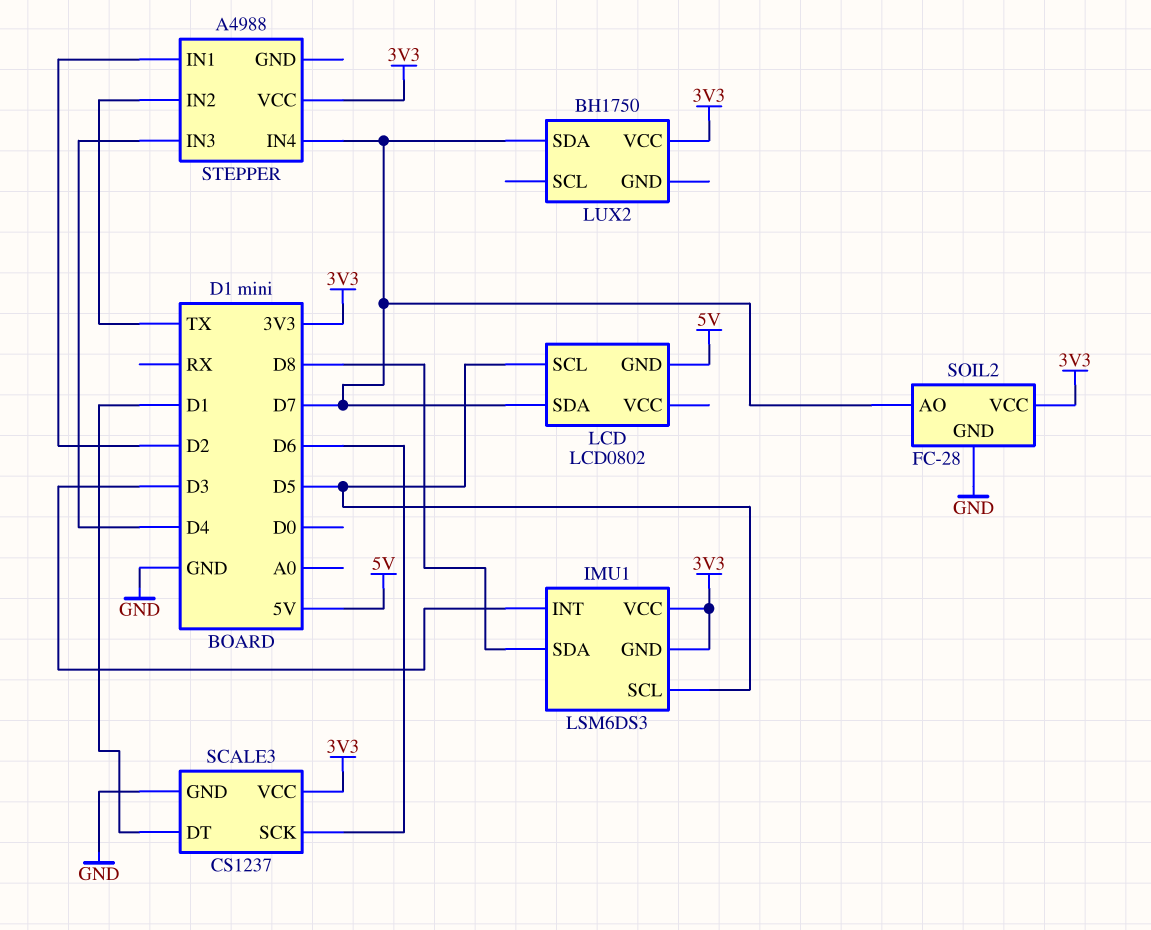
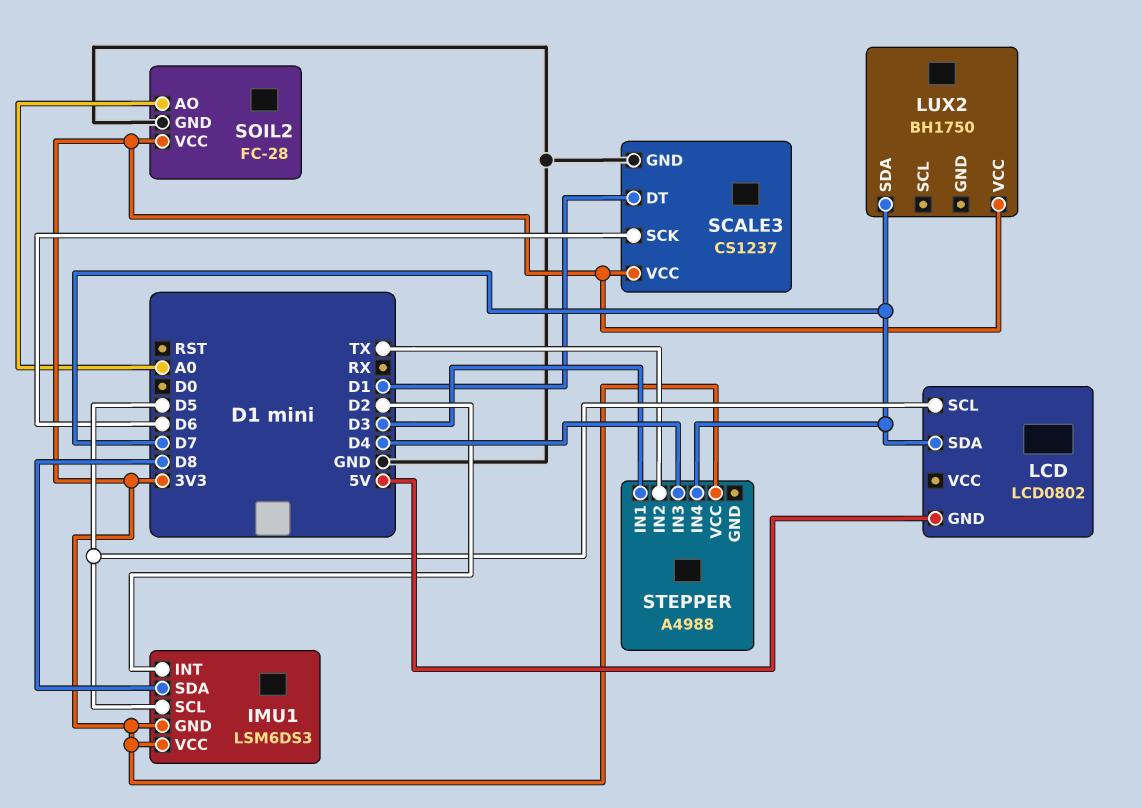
IMU1 pin INT: D3 -> D2
SOIL2 pin AO: D7 -> A0
STEPPER pin IN1: D2 -> D3

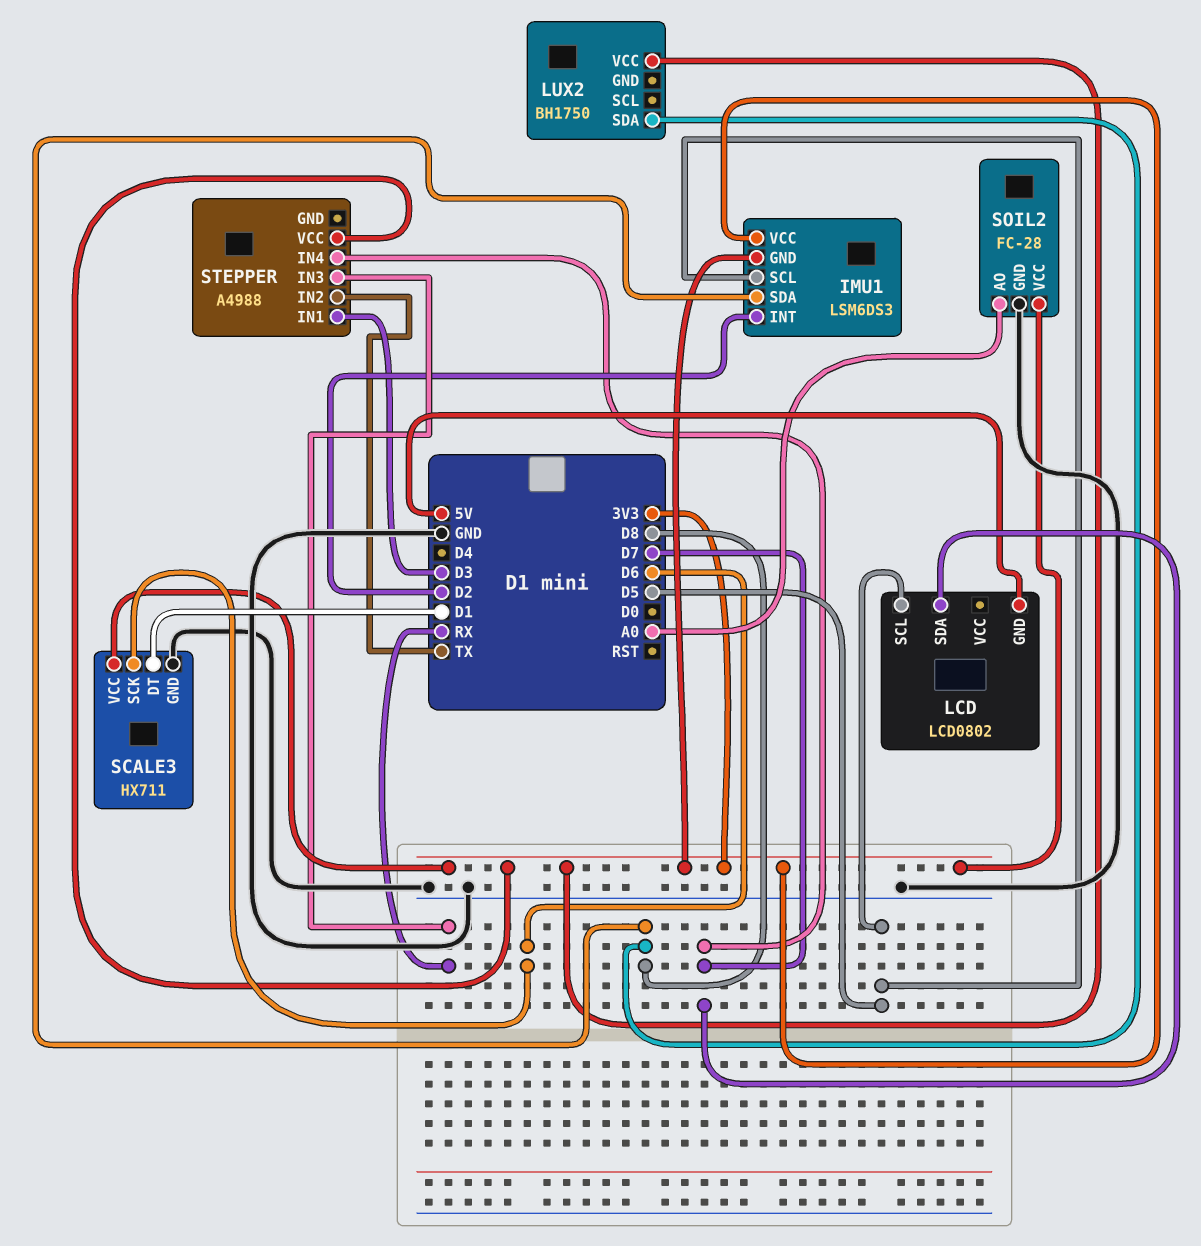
LUX2 pin SDA: D7 -> D8
SCALE3: CS1237 -> HX711
STEPPER pin IN3: D4 -> RX

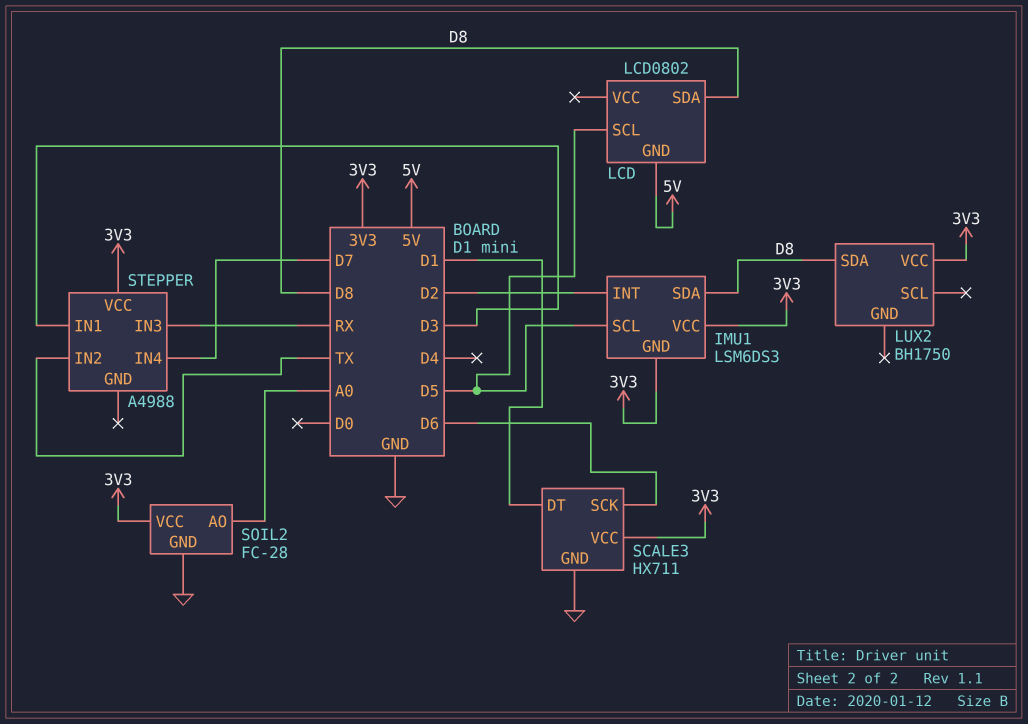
LCD pin SDA: D7 -> D8

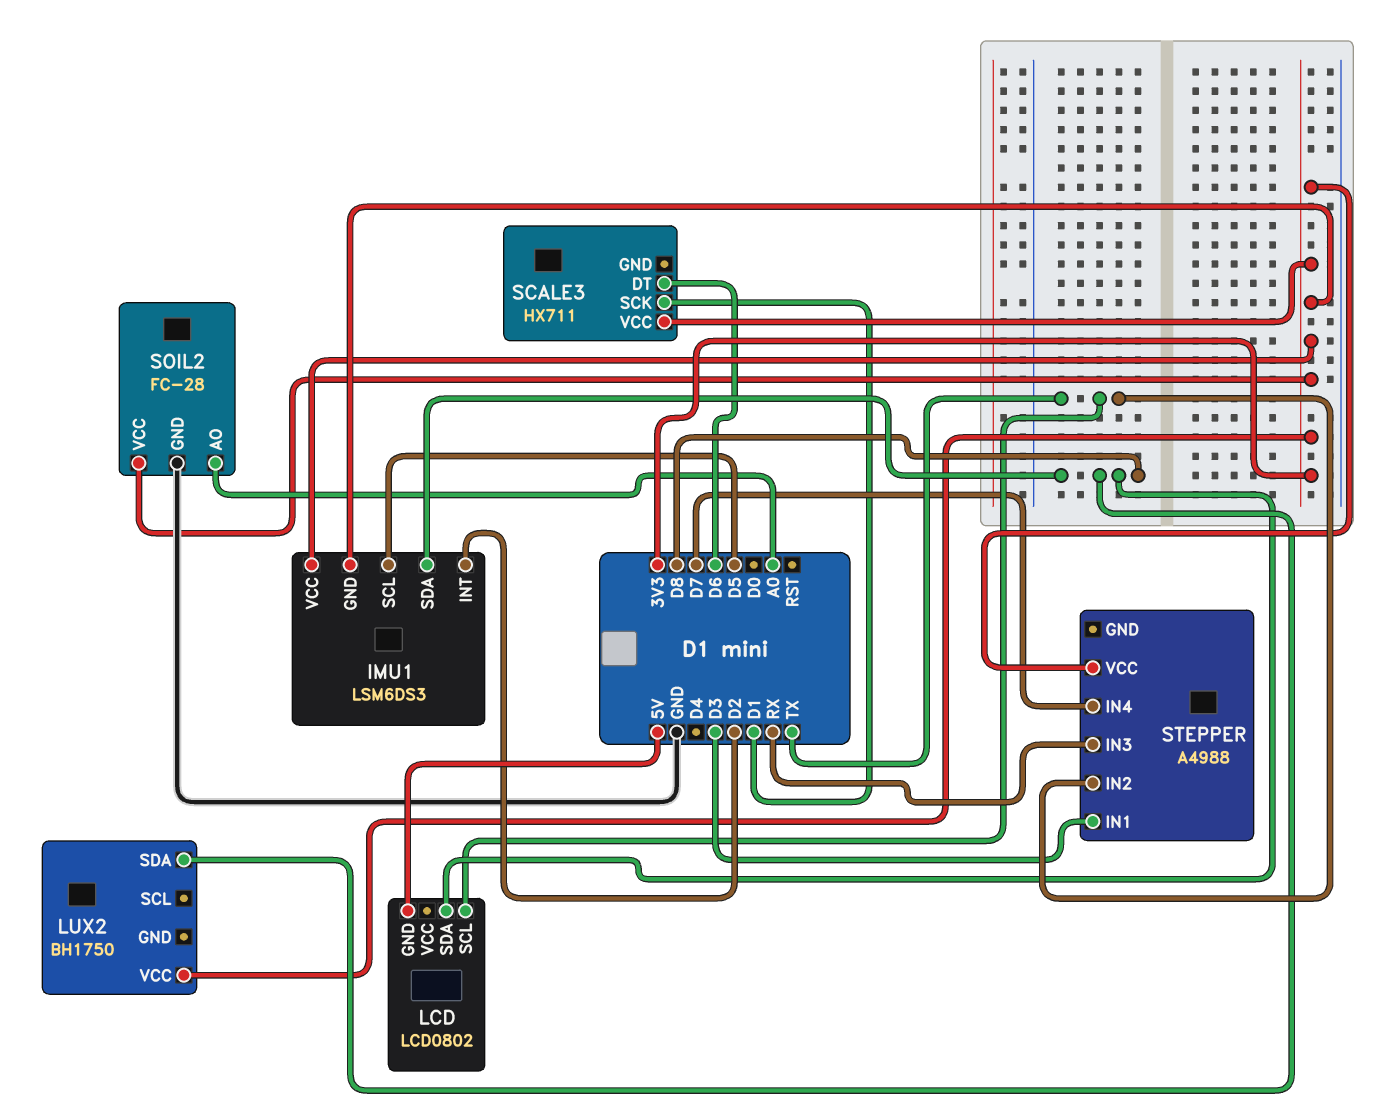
LCD pin SCL: D5 -> TX
SCALE3 pin DT: D1 -> D6
SCALE3 pin GND: GND -> none
SCALE3 pin SCK: D6 -> D1

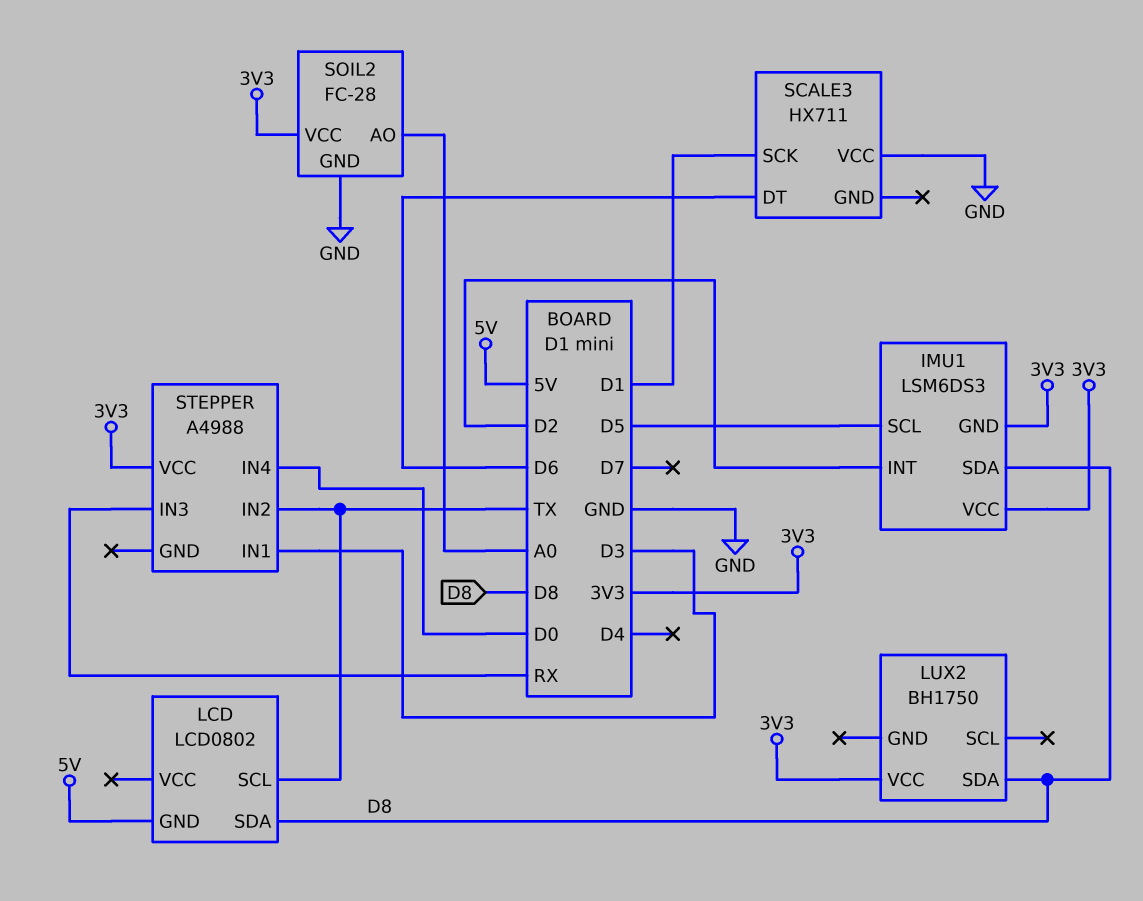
SCALE3 pin VCC: 3V3 -> GND
STEPPER pin IN4: D7 -> D0

